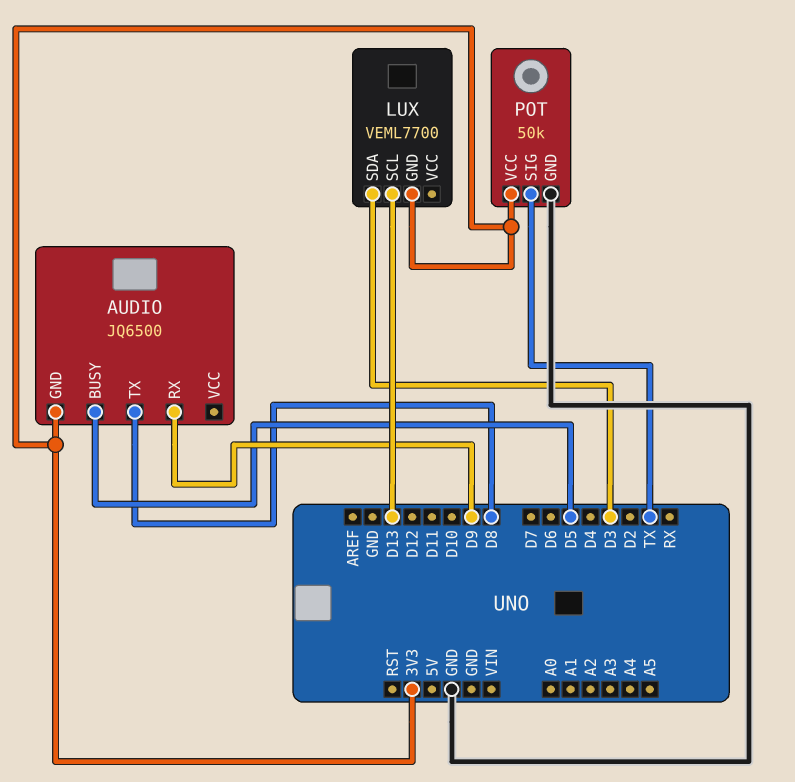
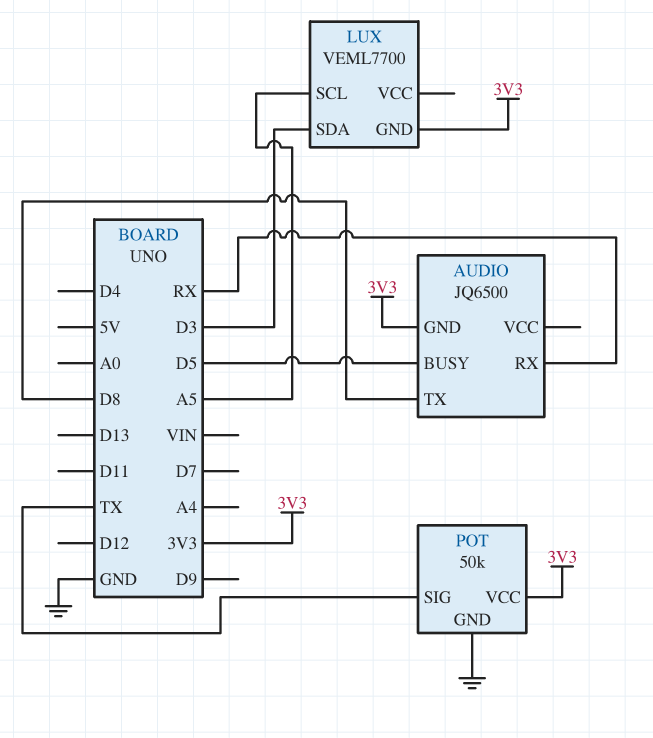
AUDIO pin RX: D9 -> RX
LUX pin SCL: D13 -> A5

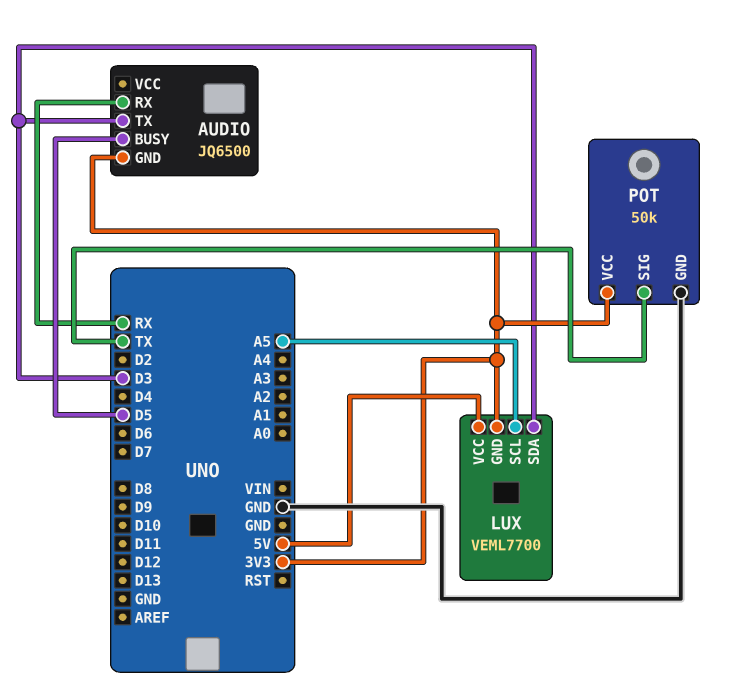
AUDIO pin TX: D8 -> D3
LUX pin VCC: none -> 5V

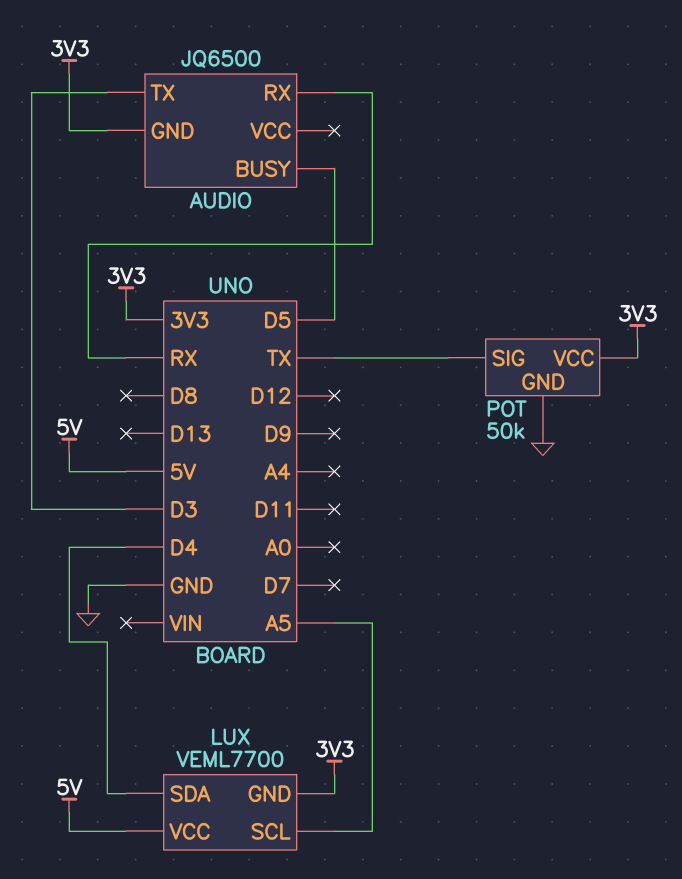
LUX pin SDA: D3 -> D4

